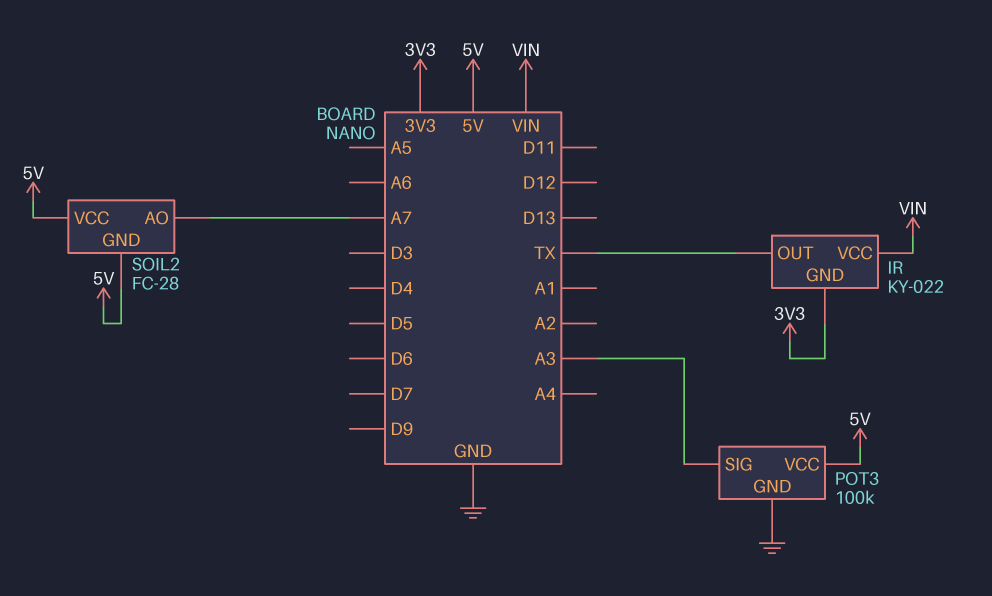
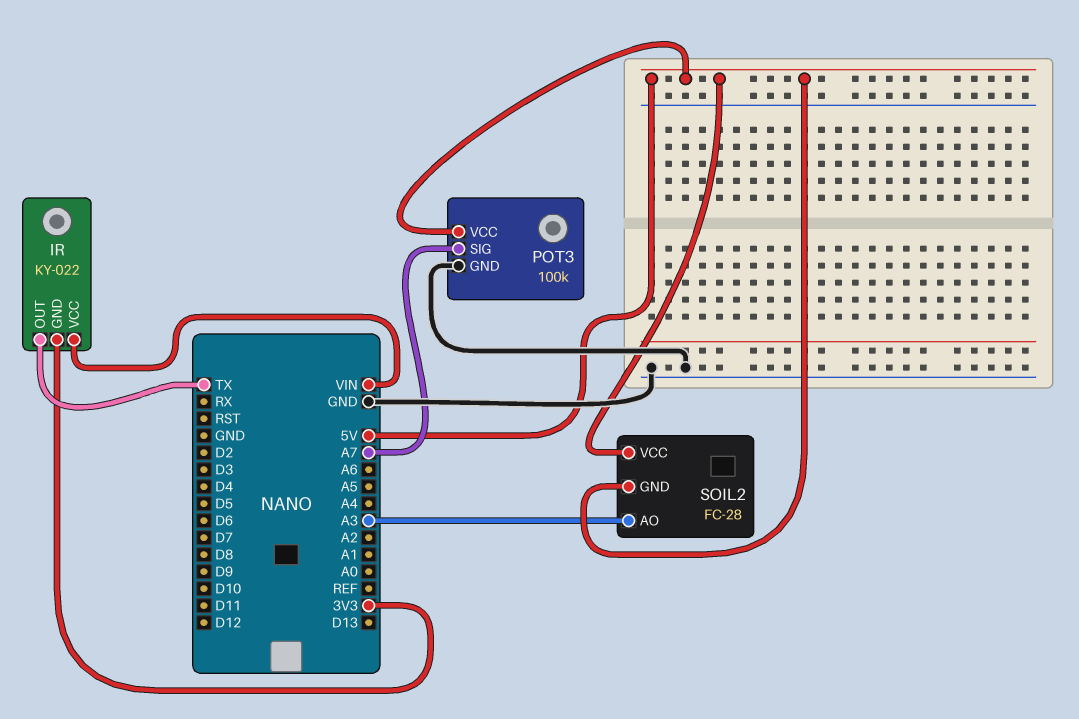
POT3 pin SIG: A3 -> A7
SOIL2 pin AO: A7 -> A3

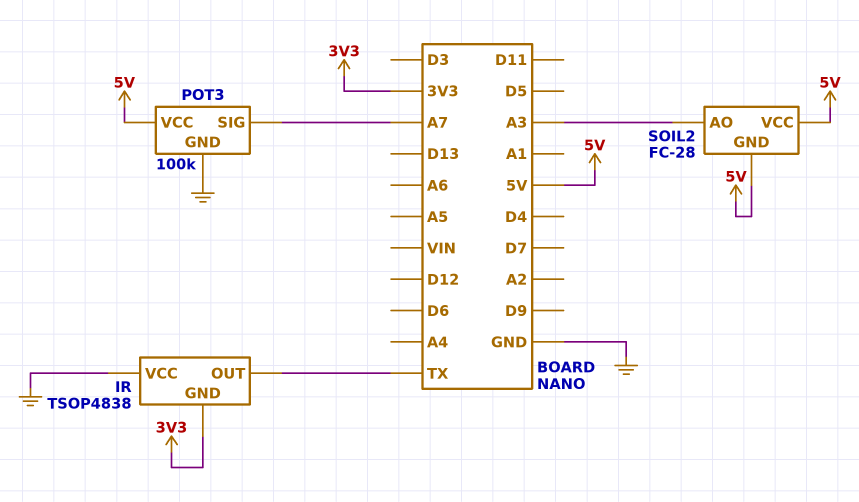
IR: KY-022 -> TSOP4838
IR pin VCC: VIN -> GND

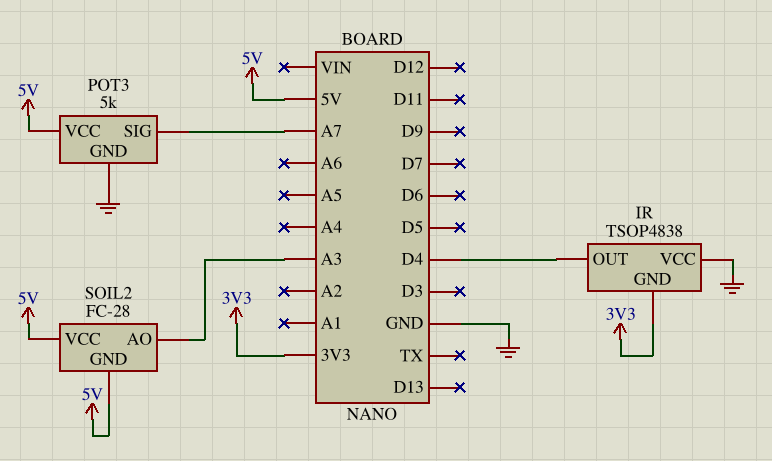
IR pin OUT: TX -> D4
POT3: 100k -> 5k

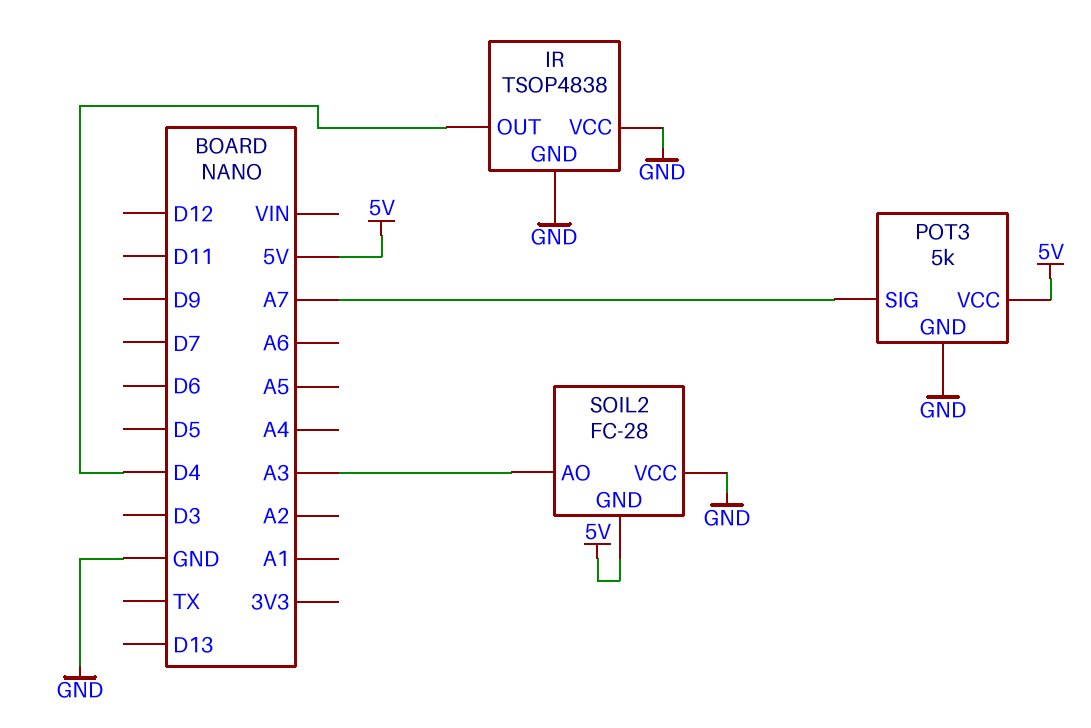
IR pin GND: 3V3 -> GND
SOIL2 pin VCC: 5V -> GND

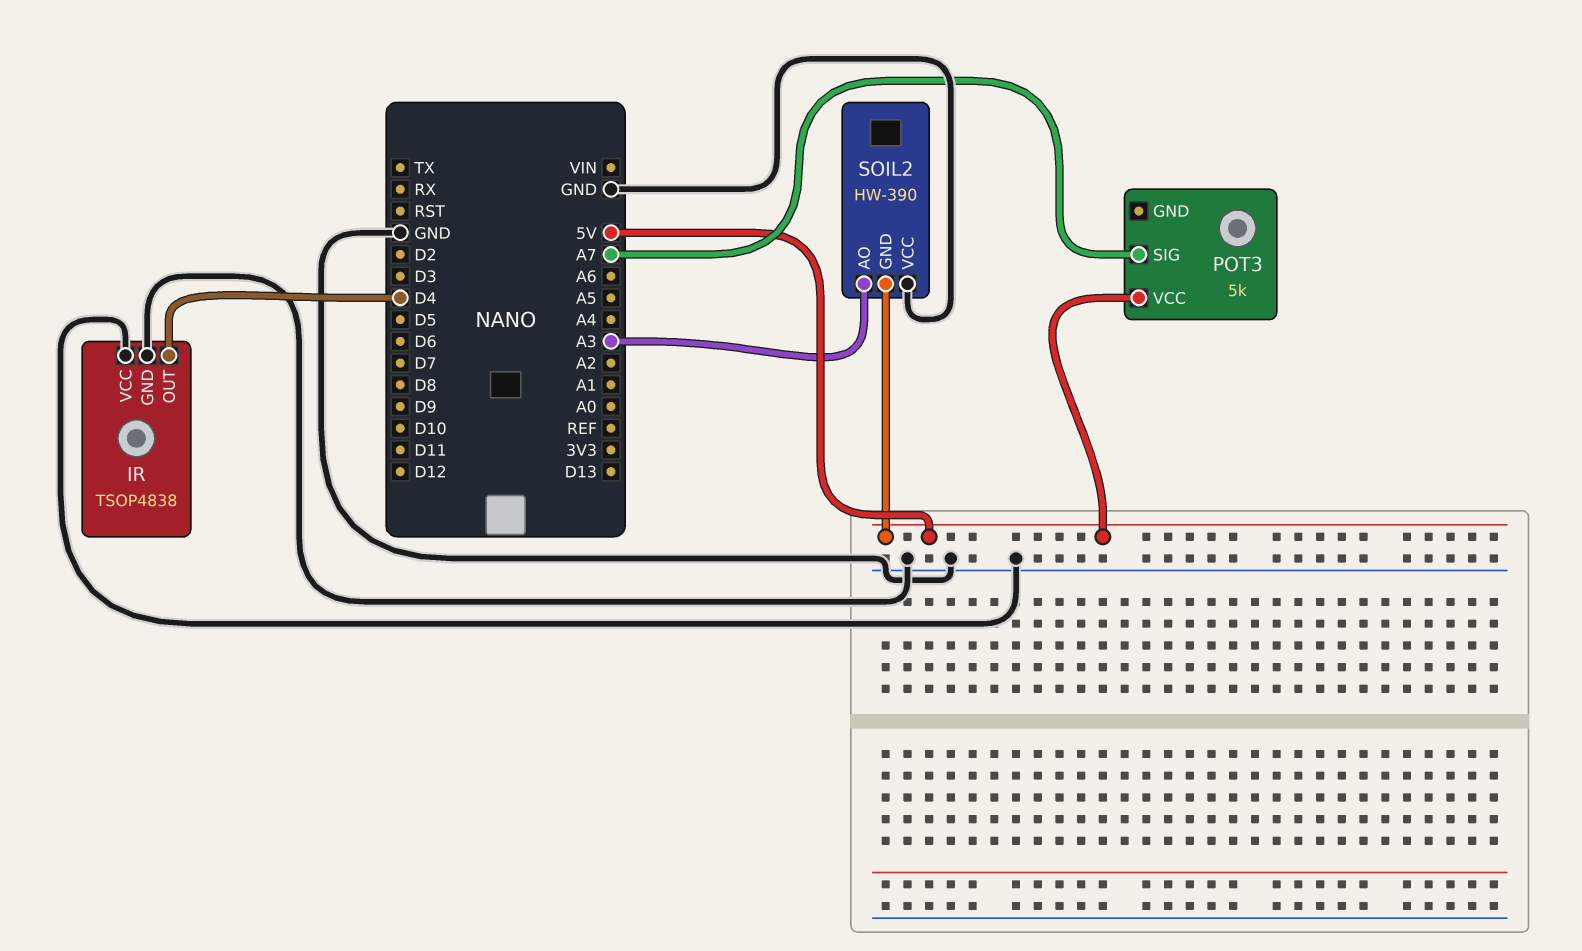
POT3 pin GND: GND -> none
SOIL2: FC-28 -> HW-390

